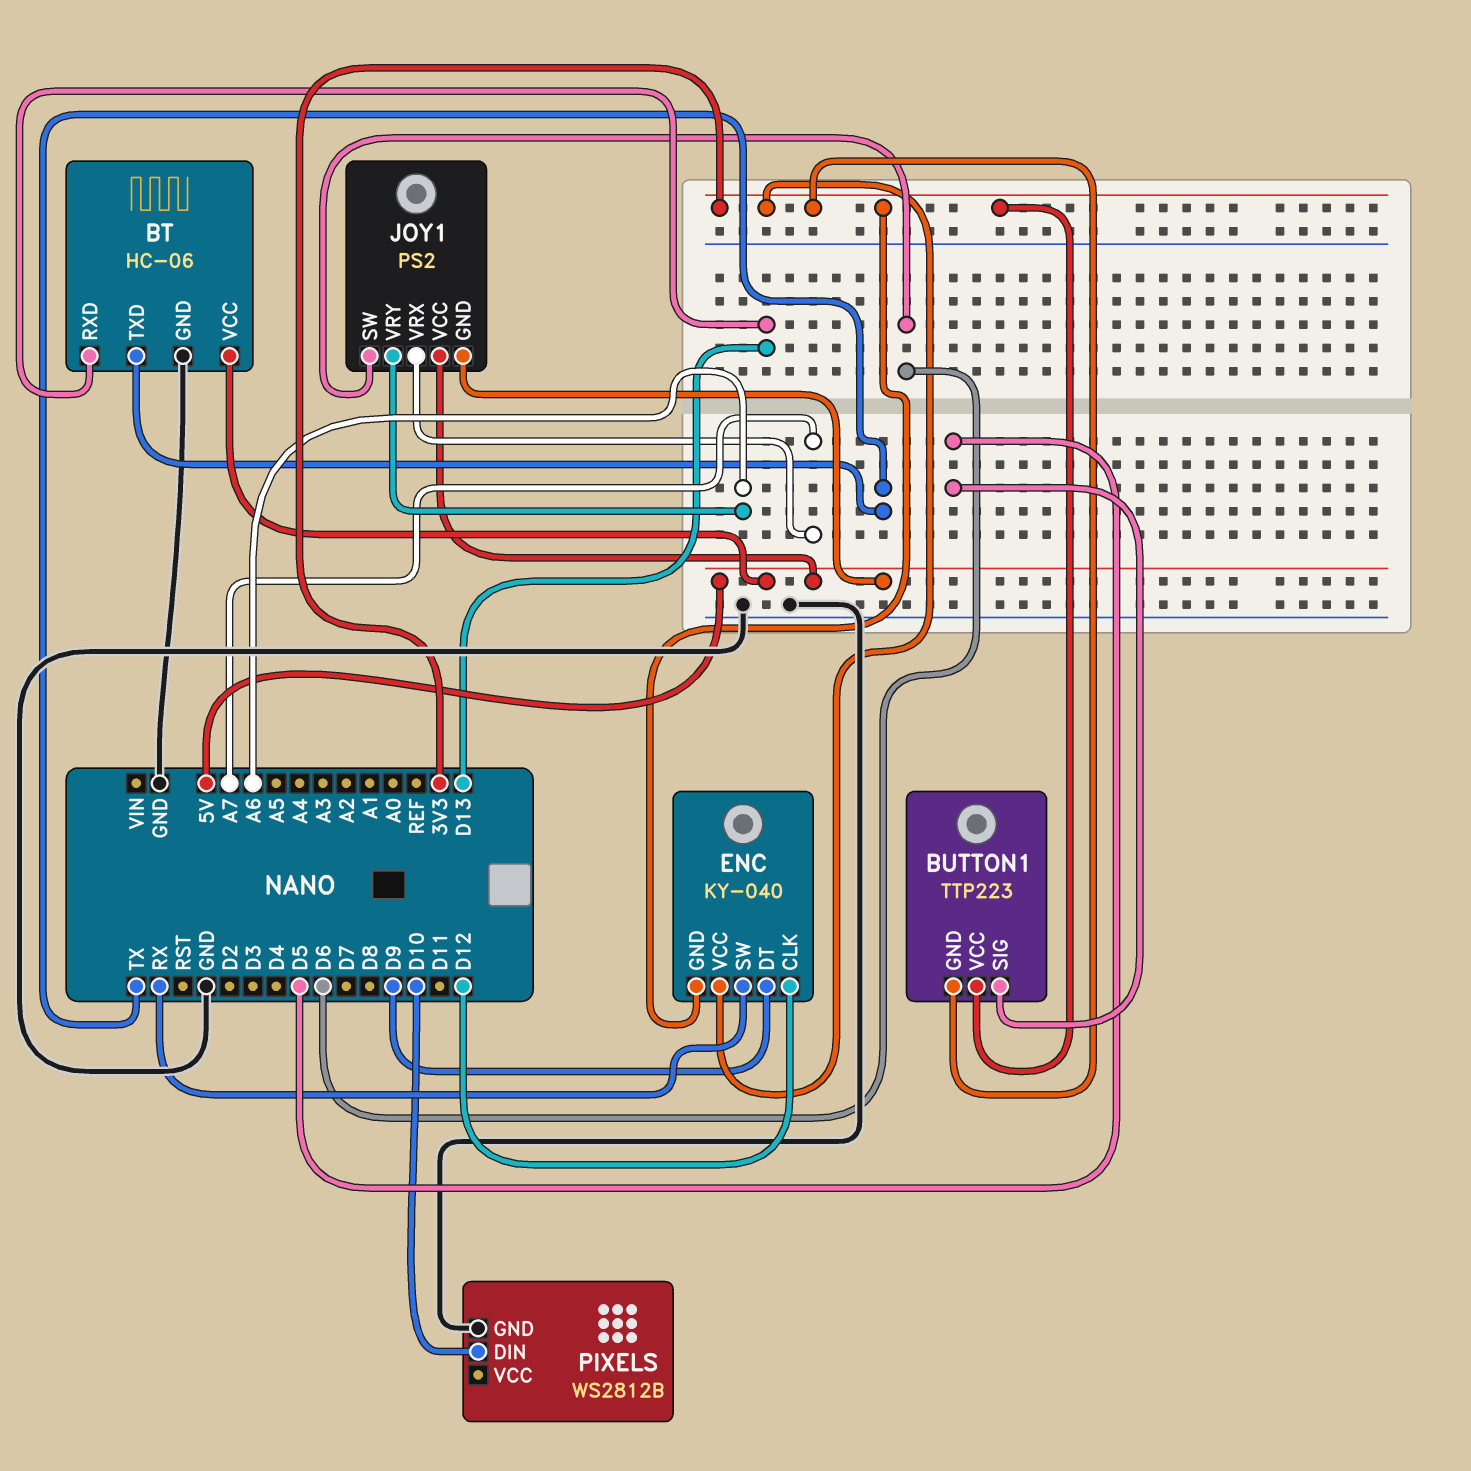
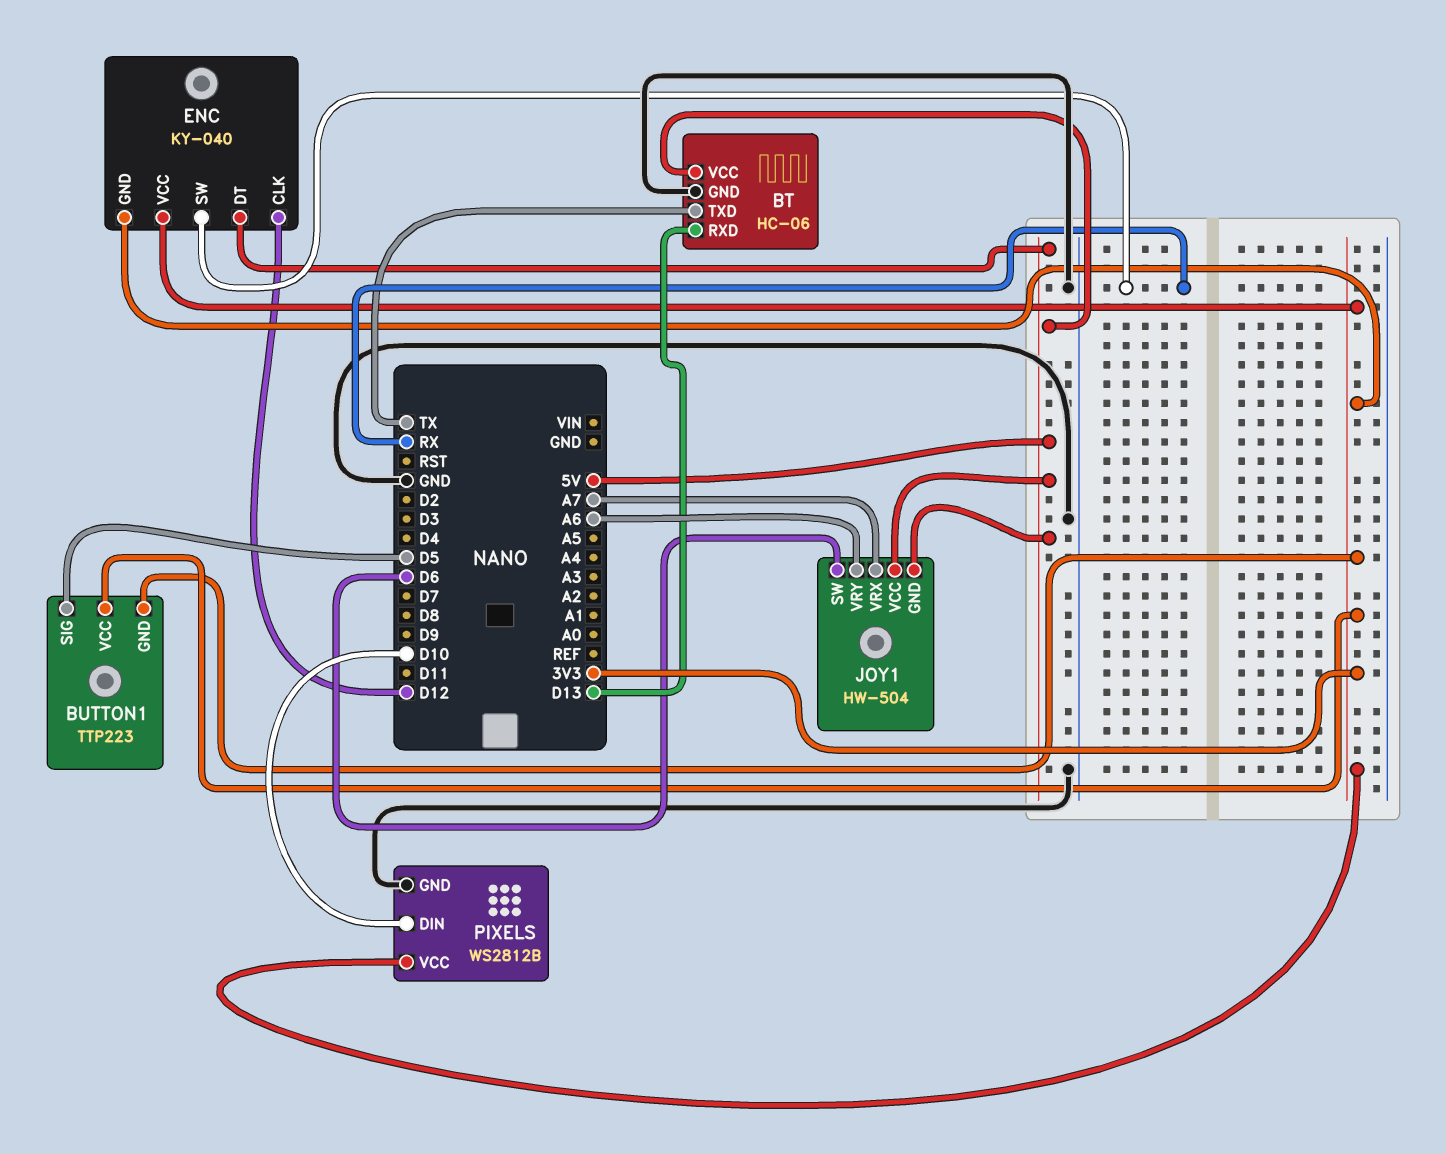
ENC pin DT: D9 -> 5V
JOY1: PS2 -> HW-504
PIXELS pin VCC: none -> 3V3

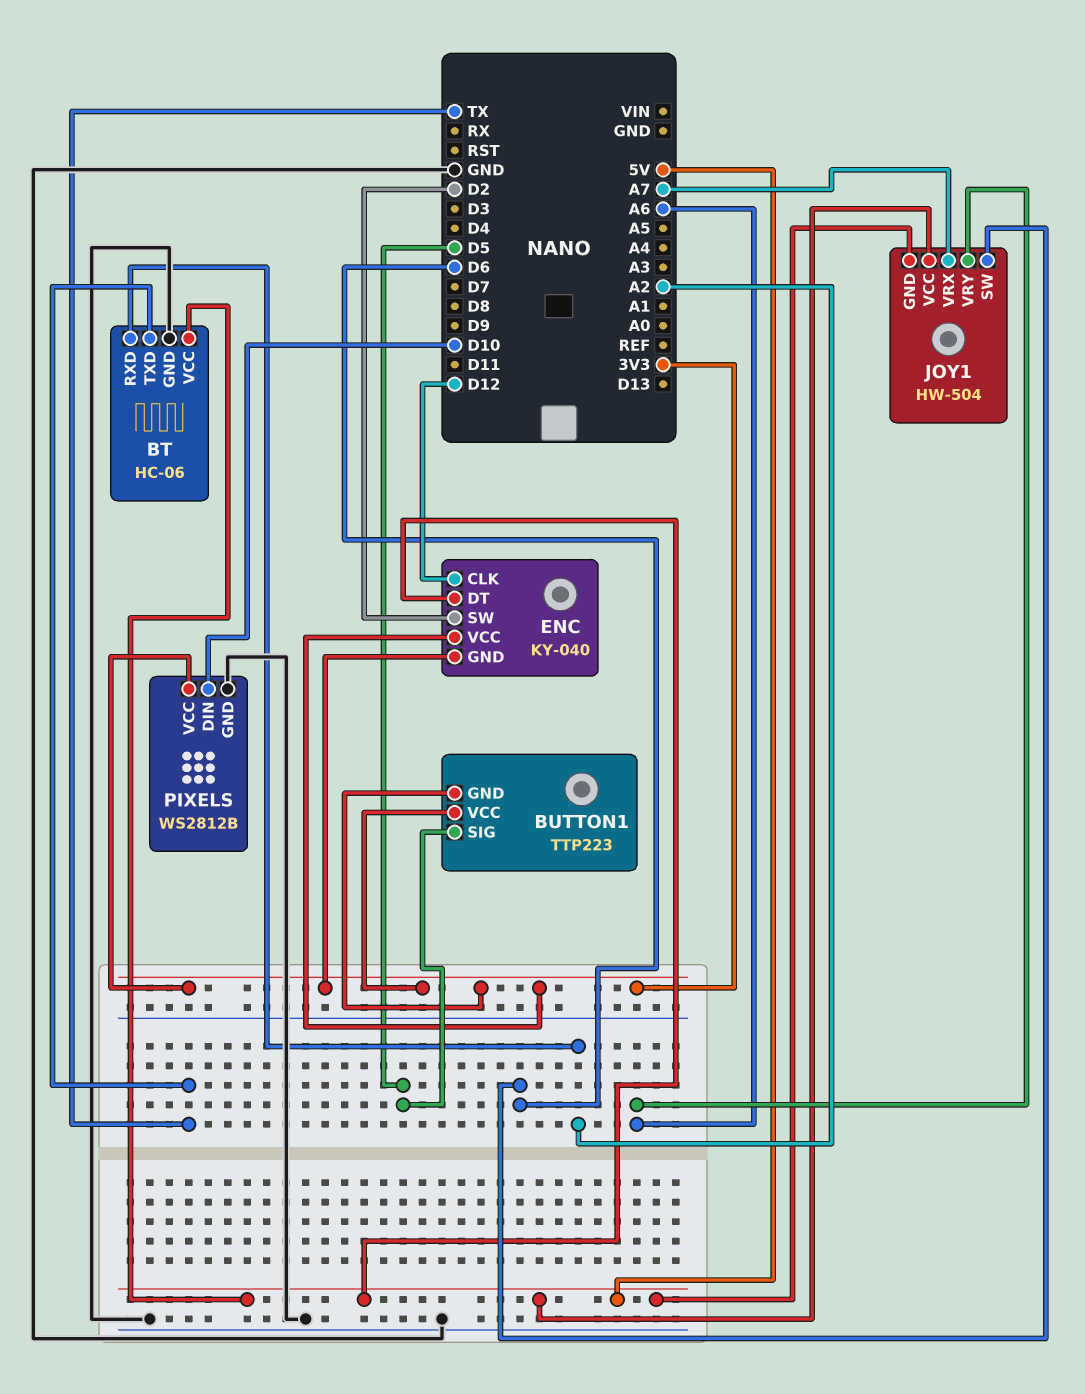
BT pin RXD: D13 -> A2
ENC pin SW: RX -> D2

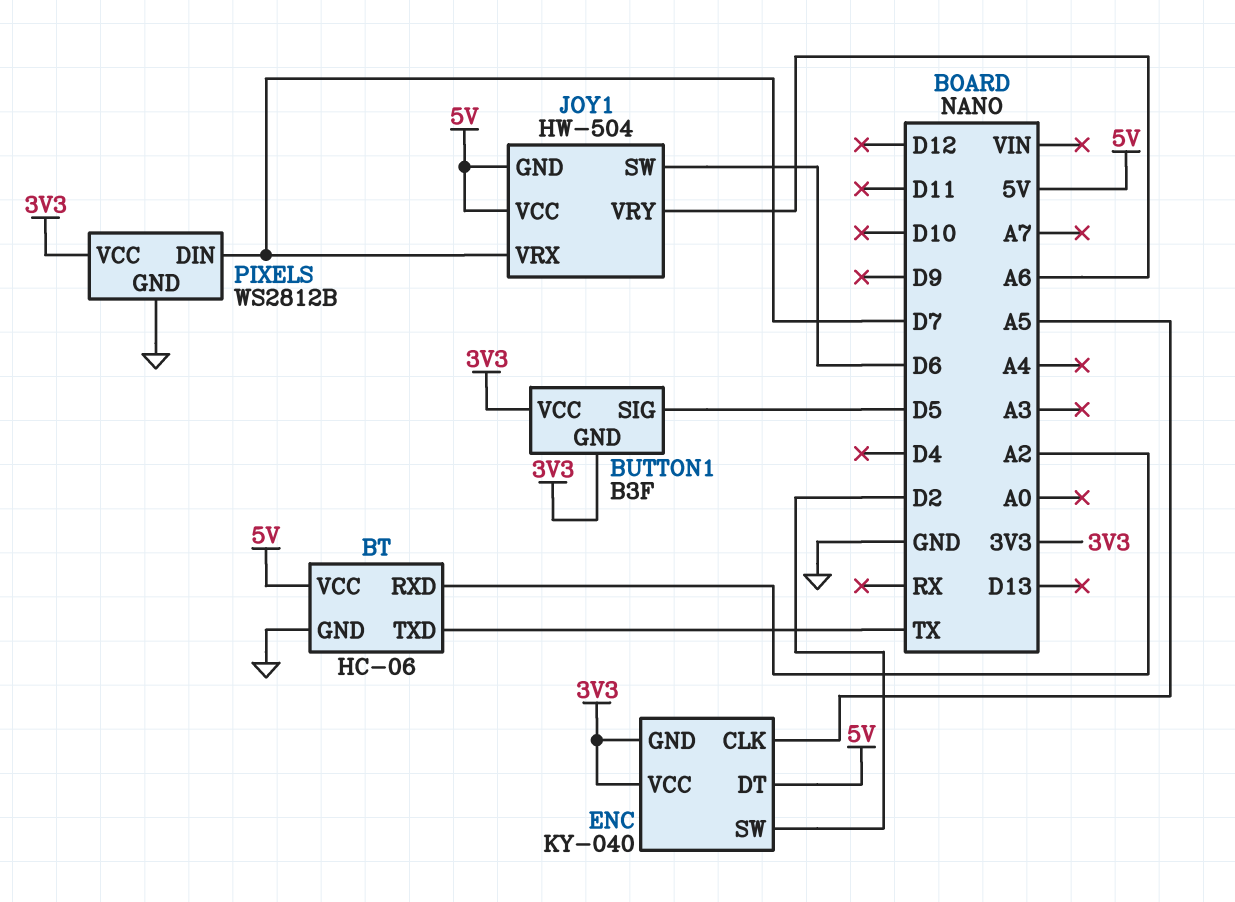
BUTTON1: TTP223 -> B3F
ENC pin CLK: D12 -> A5
JOY1 pin VRX: A7 -> D7
PIXELS pin DIN: D10 -> D7

